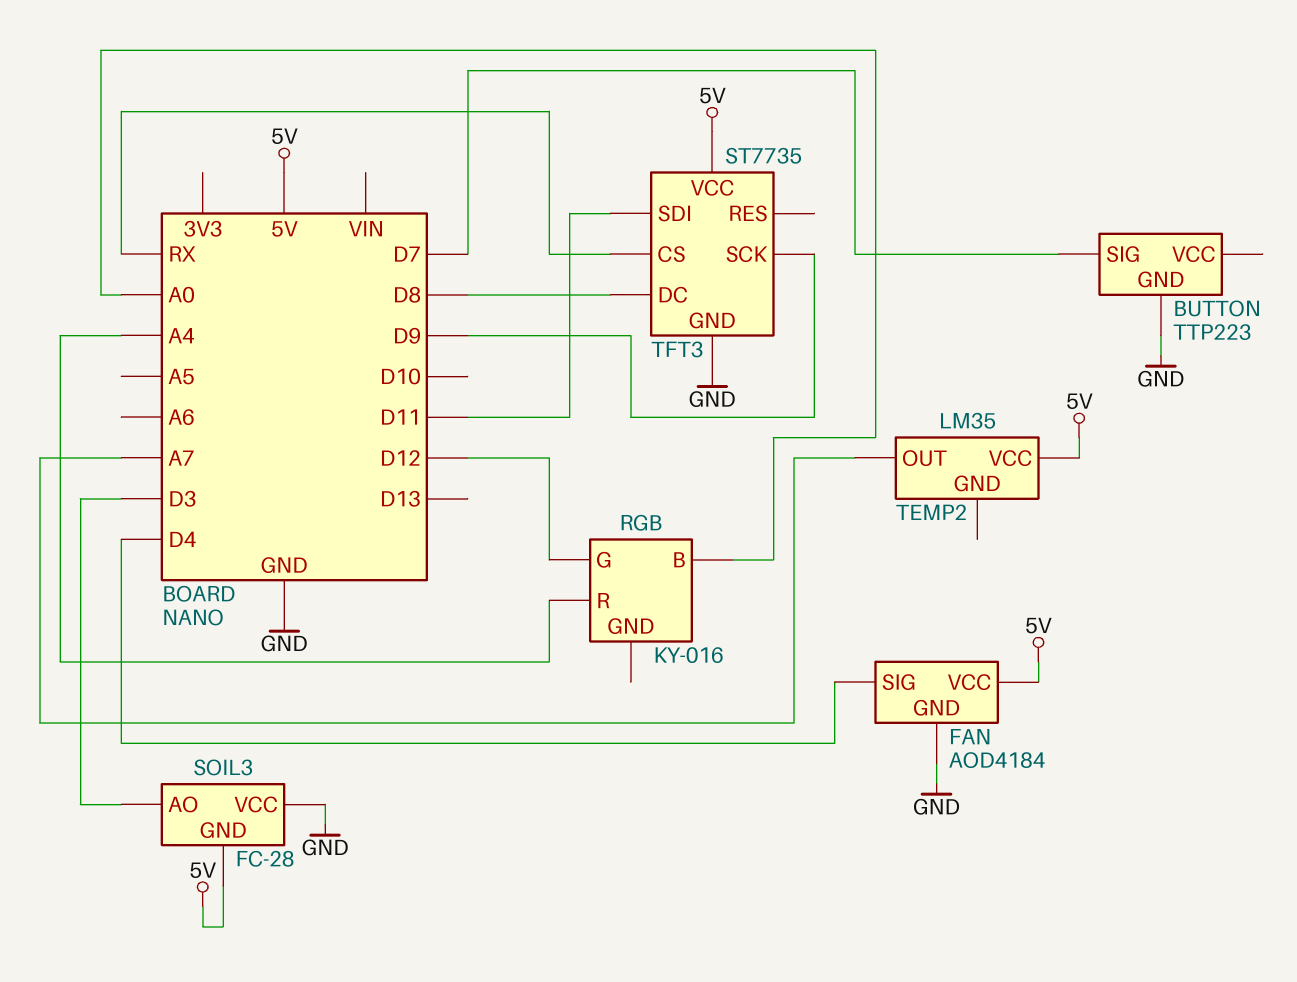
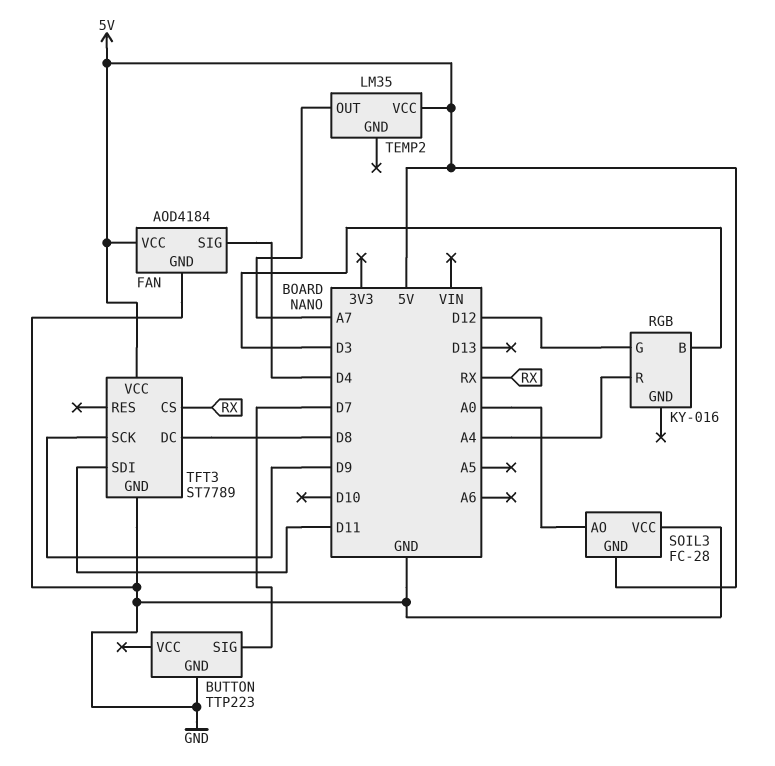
RGB pin B: A0 -> D3
SOIL3 pin AO: D3 -> A0
TFT3: ST7735 -> ST7789

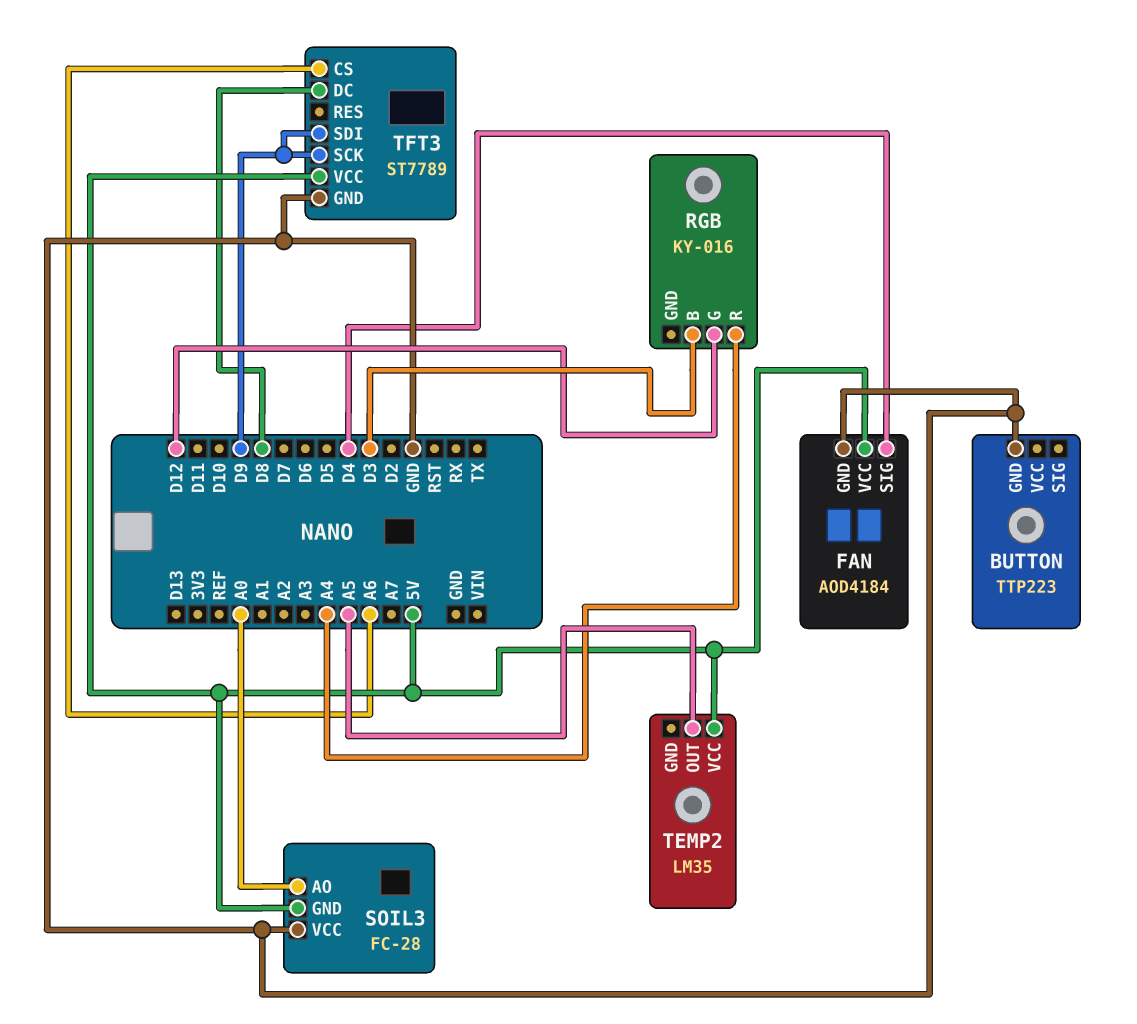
BUTTON pin SIG: D7 -> none
TEMP2 pin OUT: A7 -> A5
TFT3 pin CS: RX -> A6
TFT3 pin SDI: D11 -> D9

